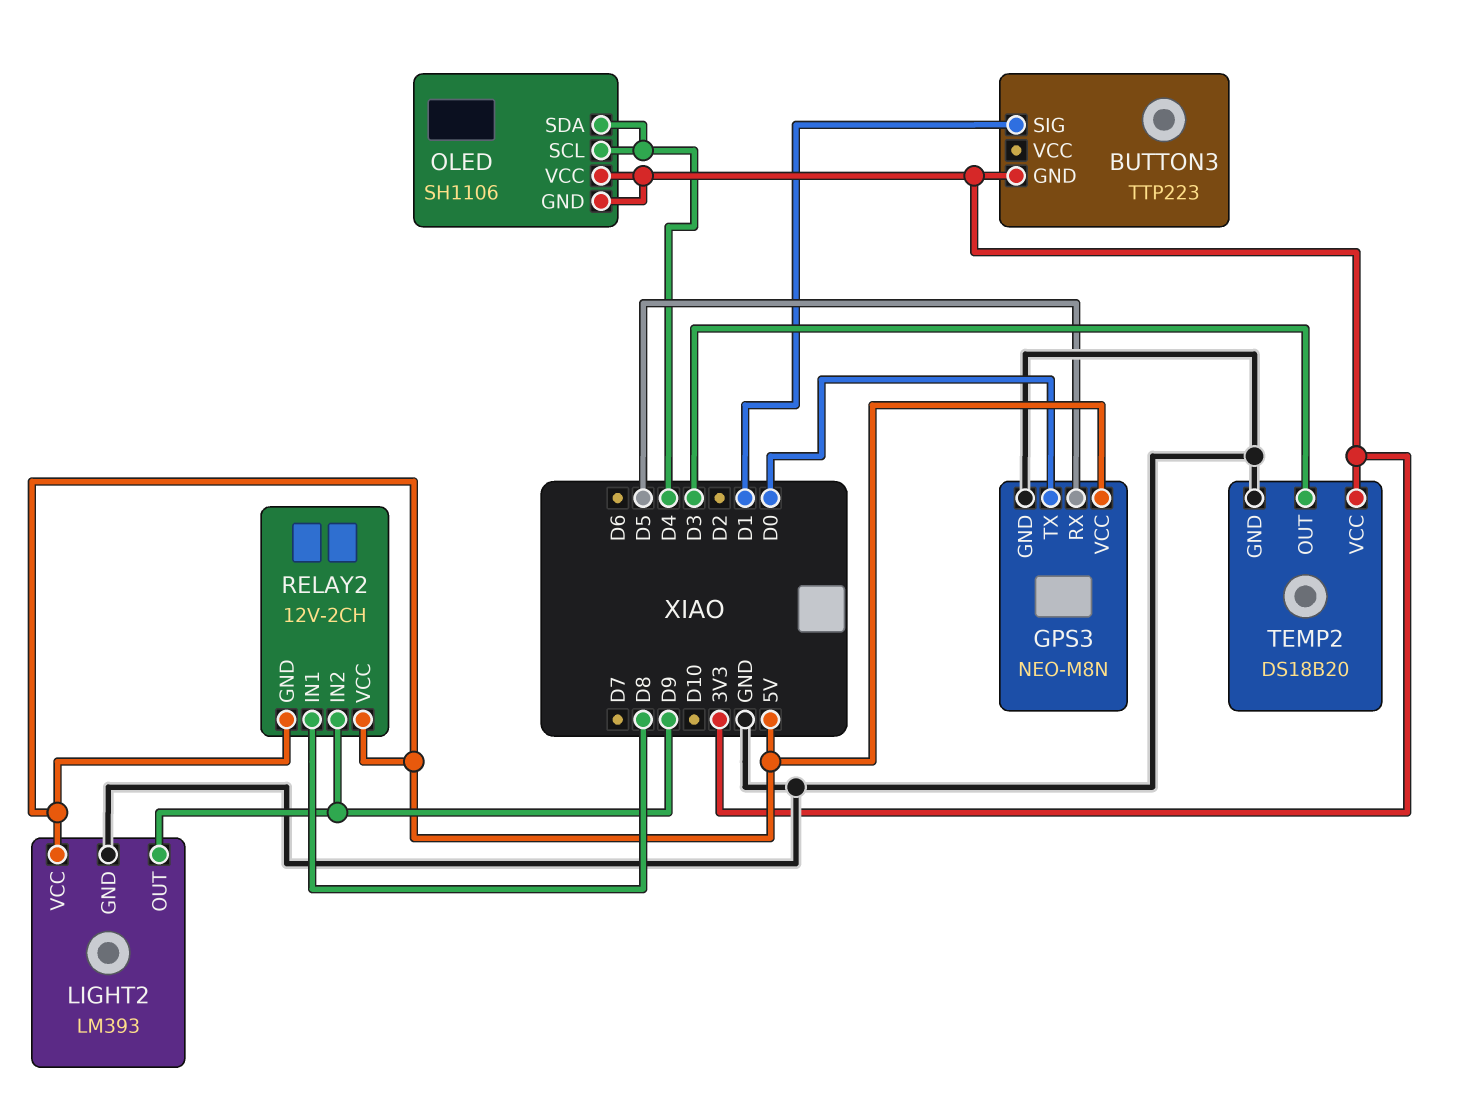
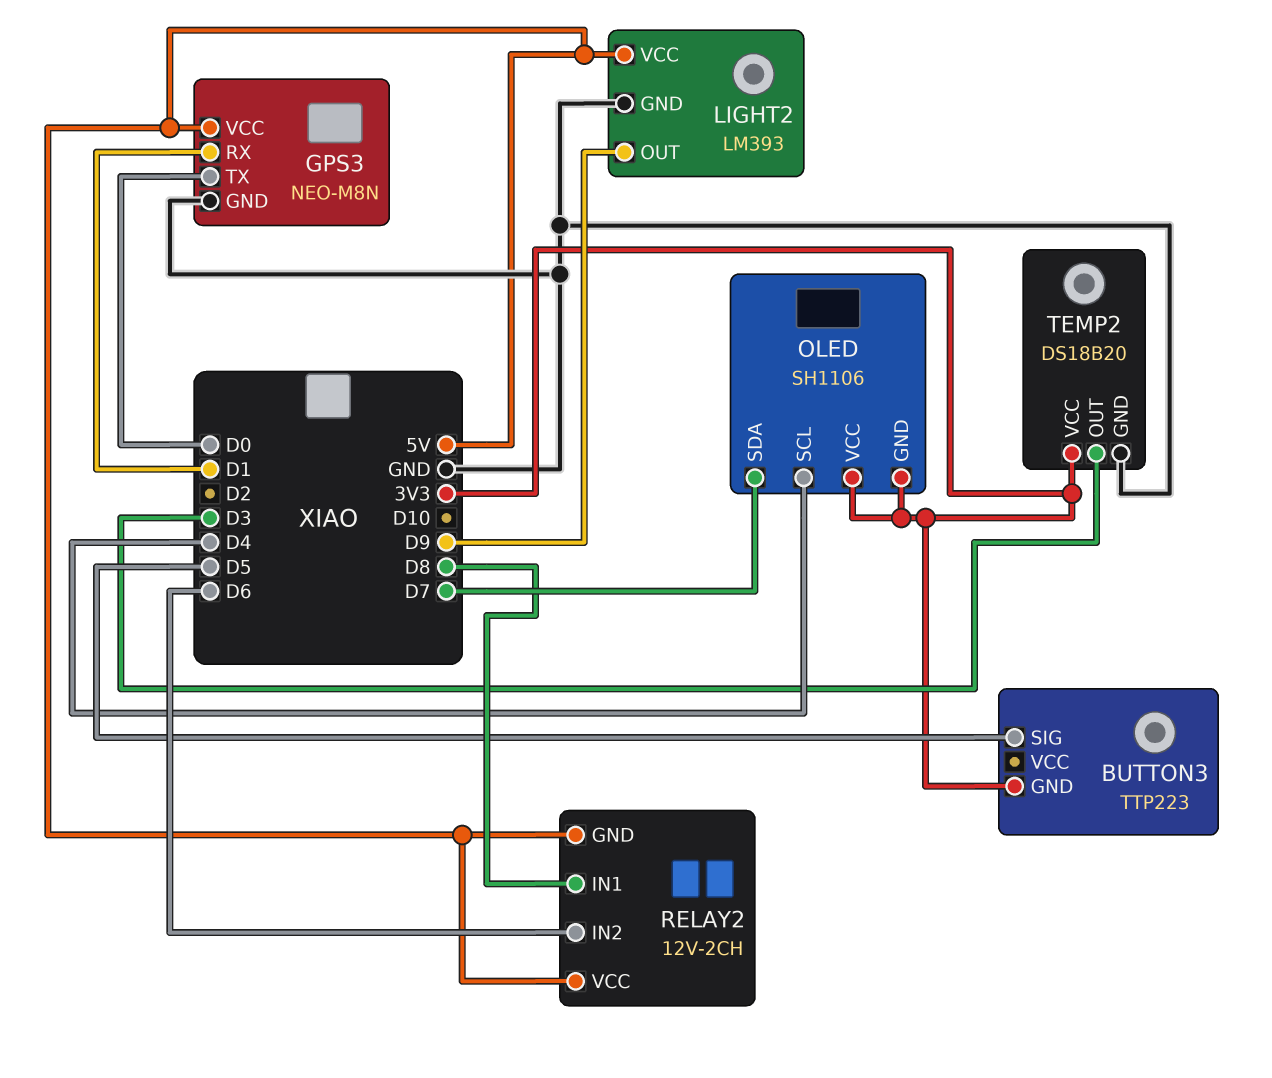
BUTTON3 pin SIG: D1 -> D5
GPS3 pin RX: D5 -> D1
OLED pin SDA: D4 -> D7
RELAY2 pin IN2: D9 -> D6

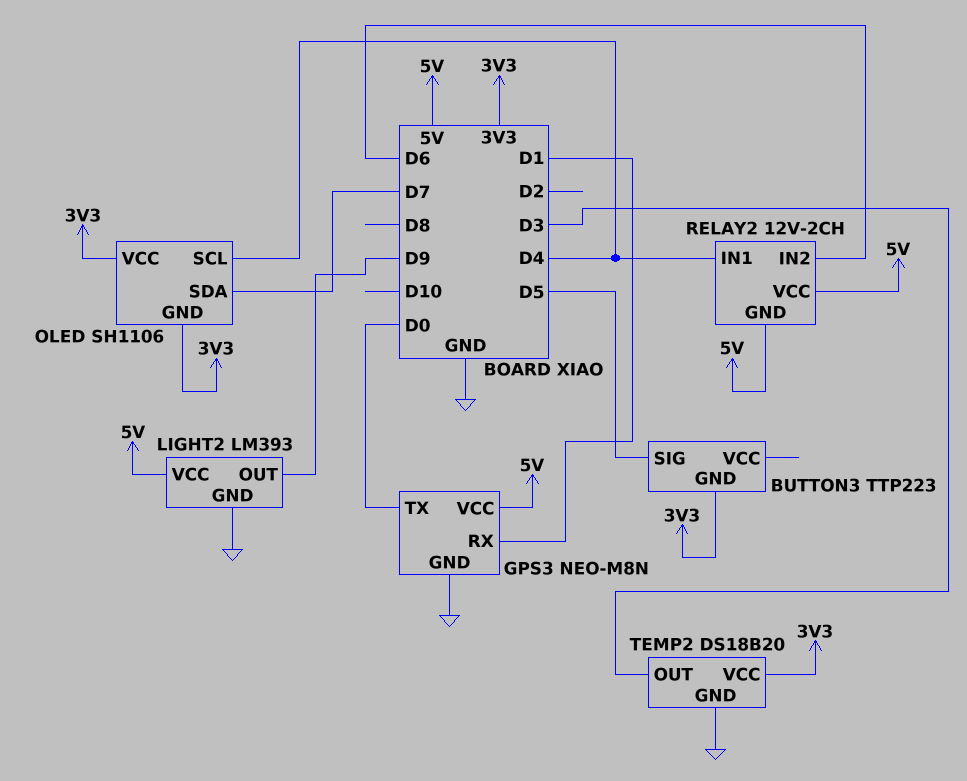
RELAY2 pin IN1: D8 -> D4

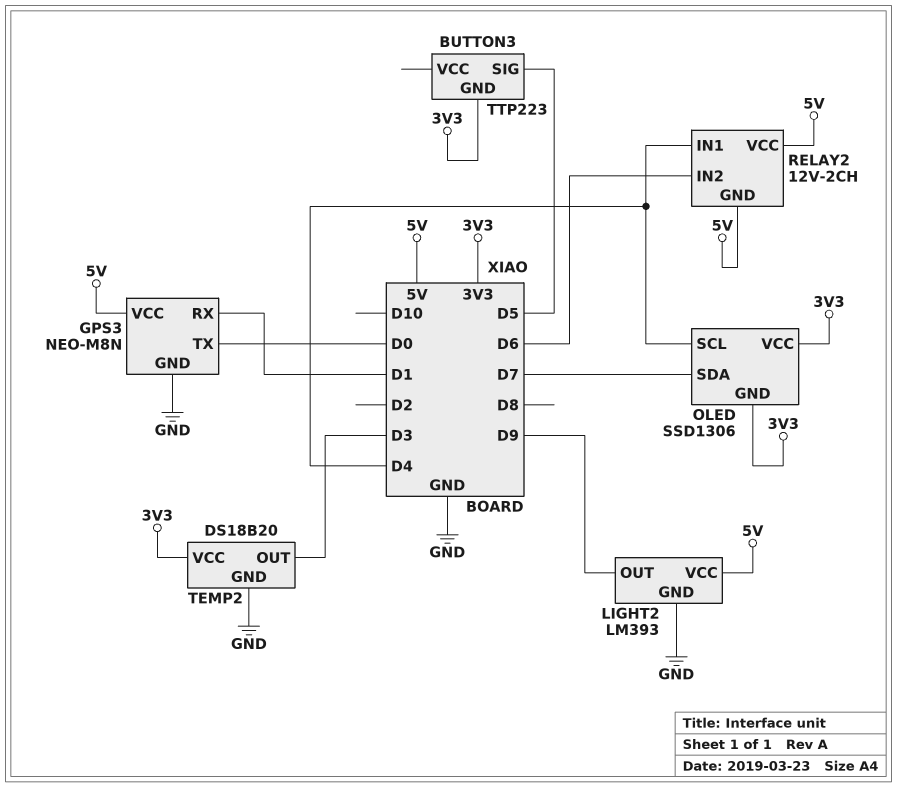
OLED: SH1106 -> SSD1306

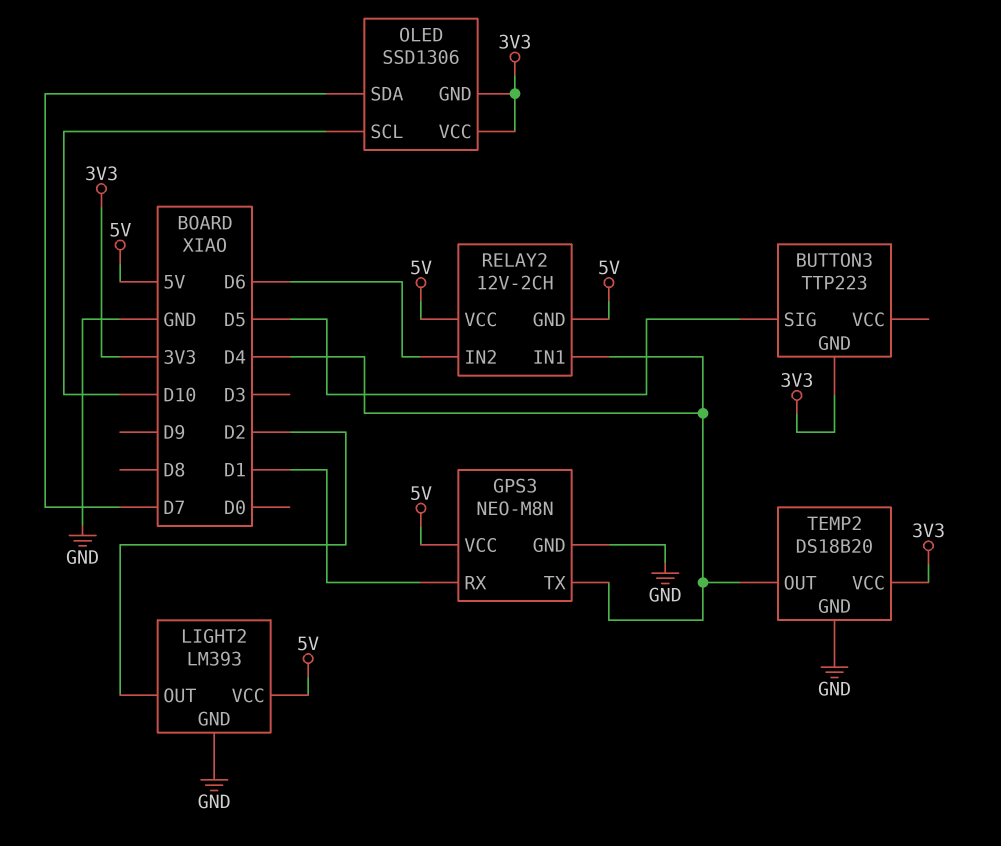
GPS3 pin TX: D0 -> D4
LIGHT2 pin OUT: D9 -> D2
OLED pin SCL: D4 -> D10
TEMP2 pin OUT: D3 -> D4

